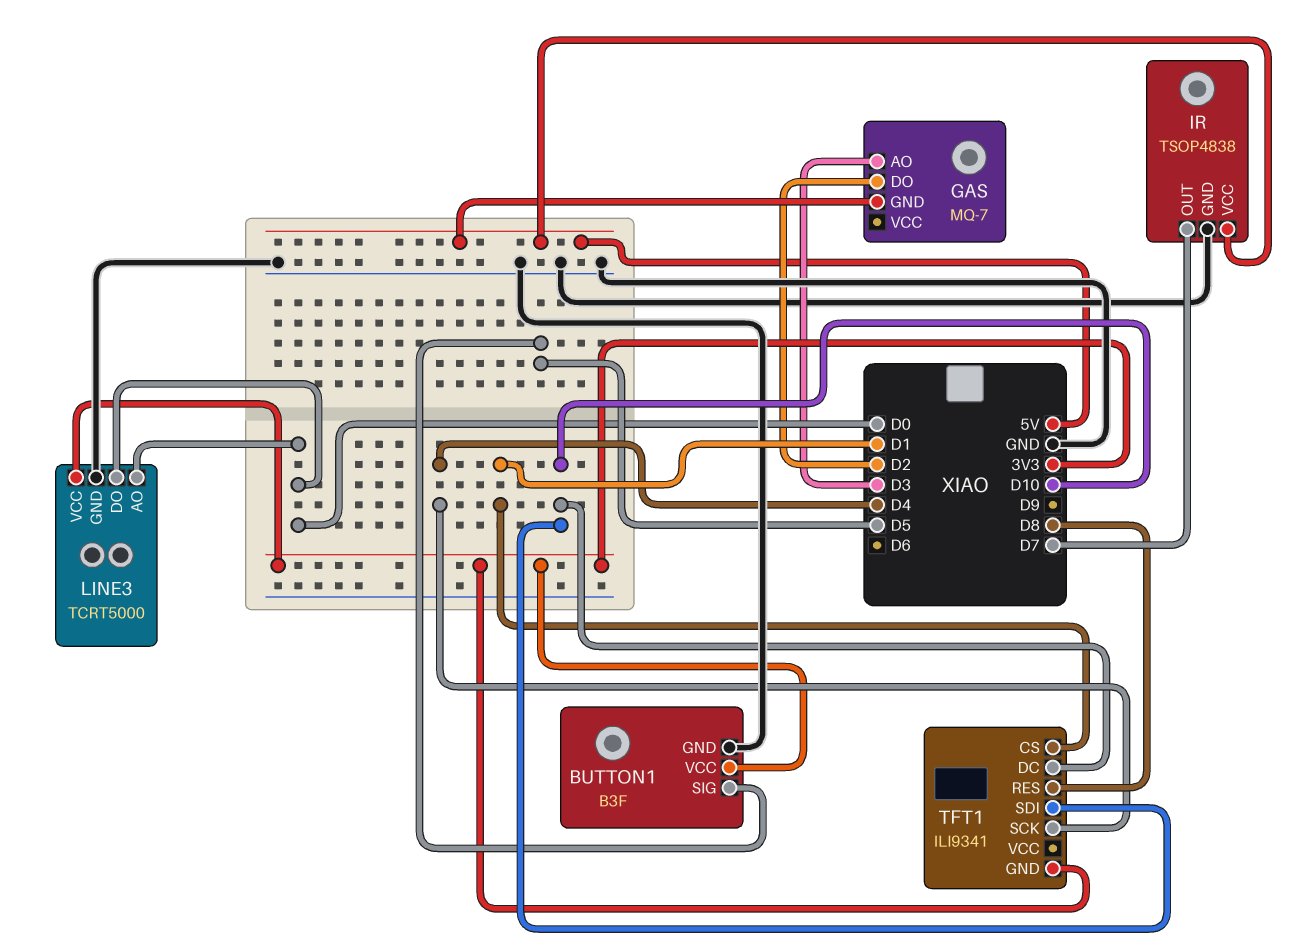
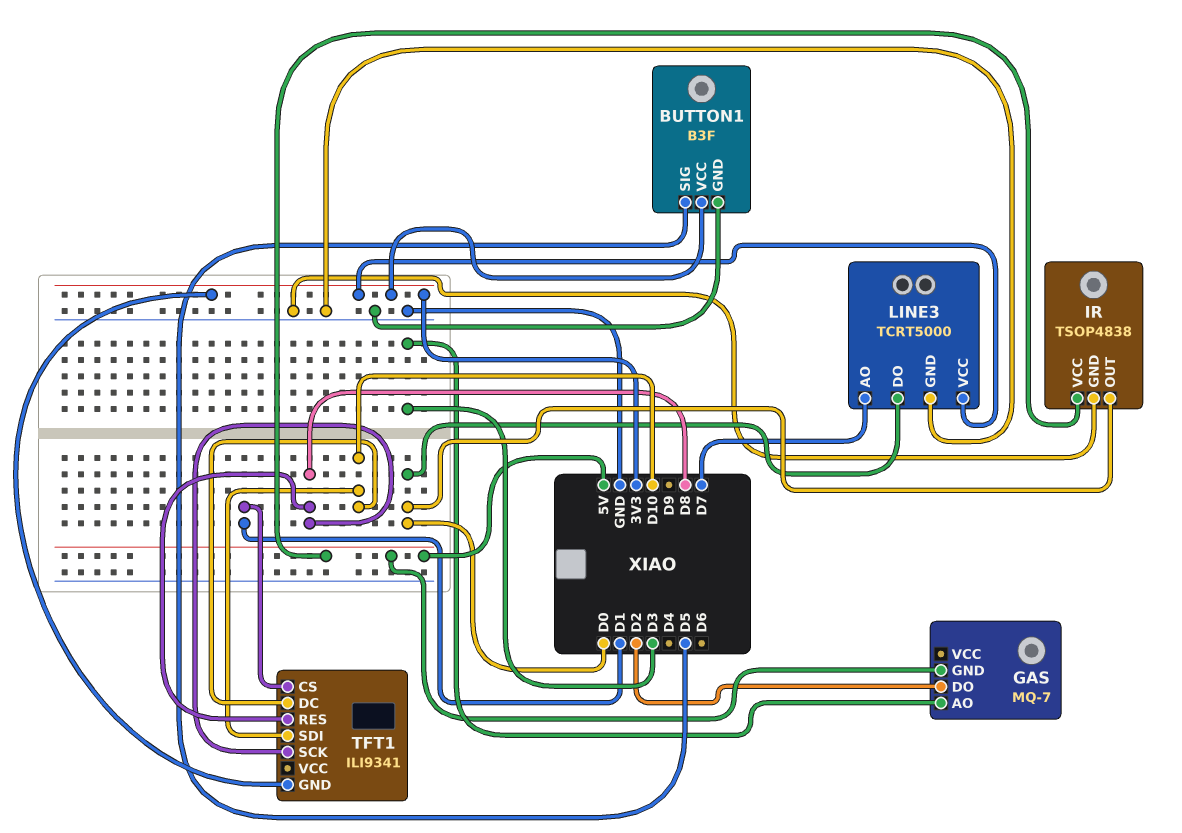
IR pin OUT: D7 -> D0
LINE3 pin AO: D0 -> D7
TFT1 pin SCK: D4 -> D8

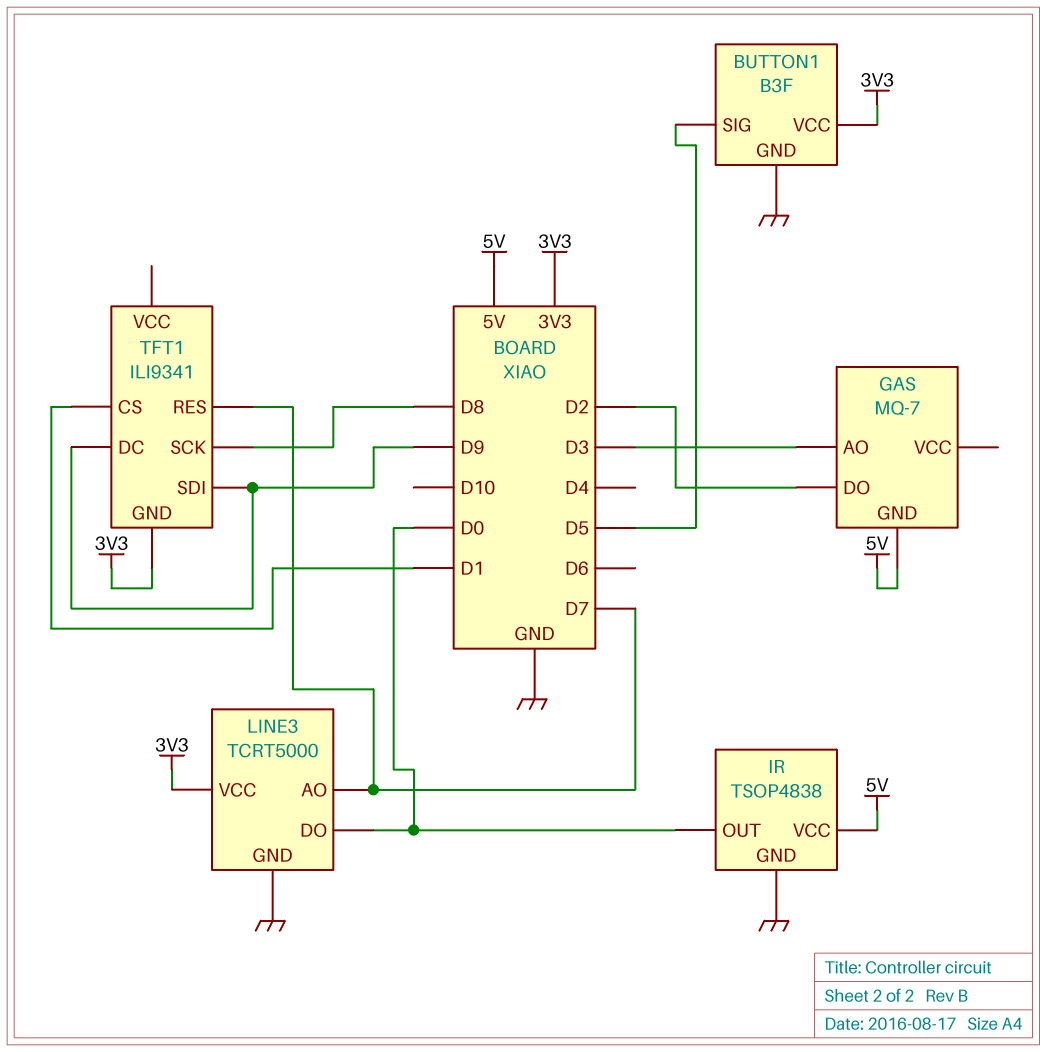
TFT1 pin DC: D10 -> D9
TFT1 pin RES: D8 -> D7
TFT1 pin SDI: D10 -> D9

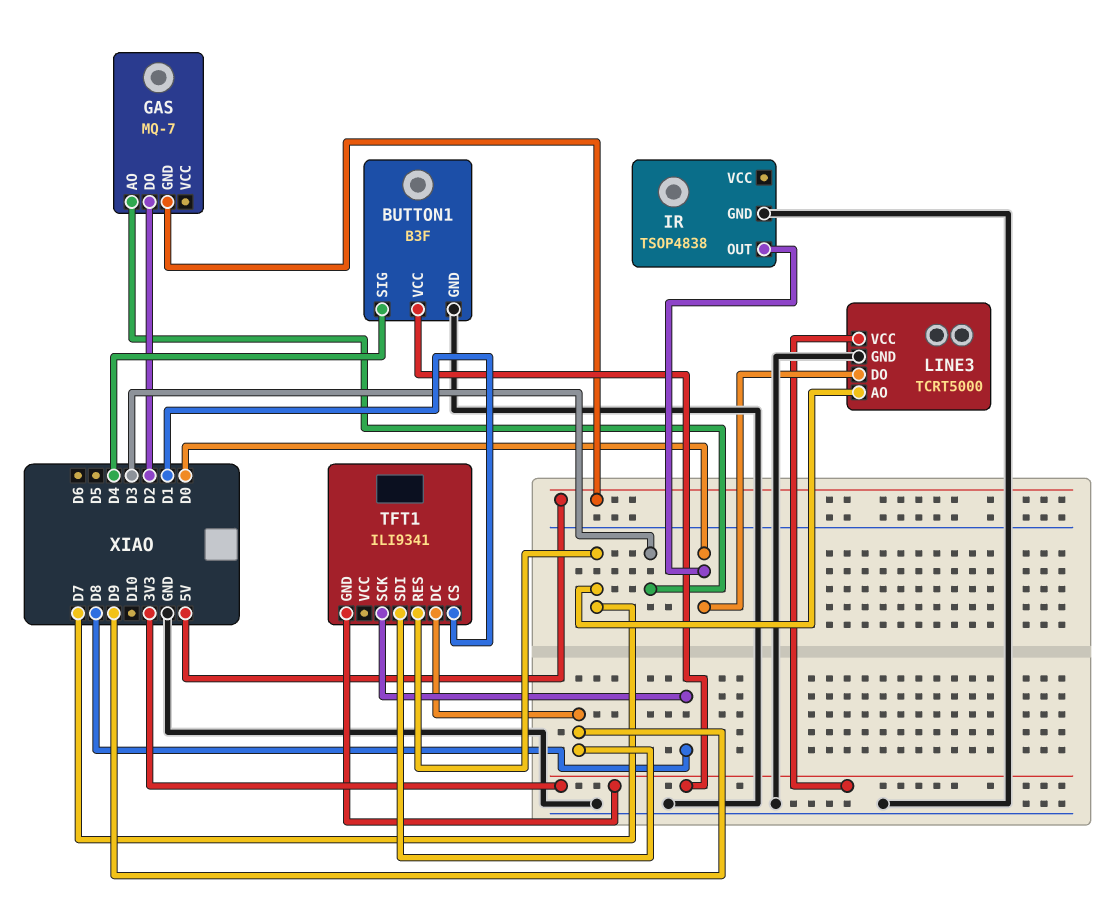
BUTTON1 pin SIG: D5 -> D4
IR pin VCC: 5V -> none

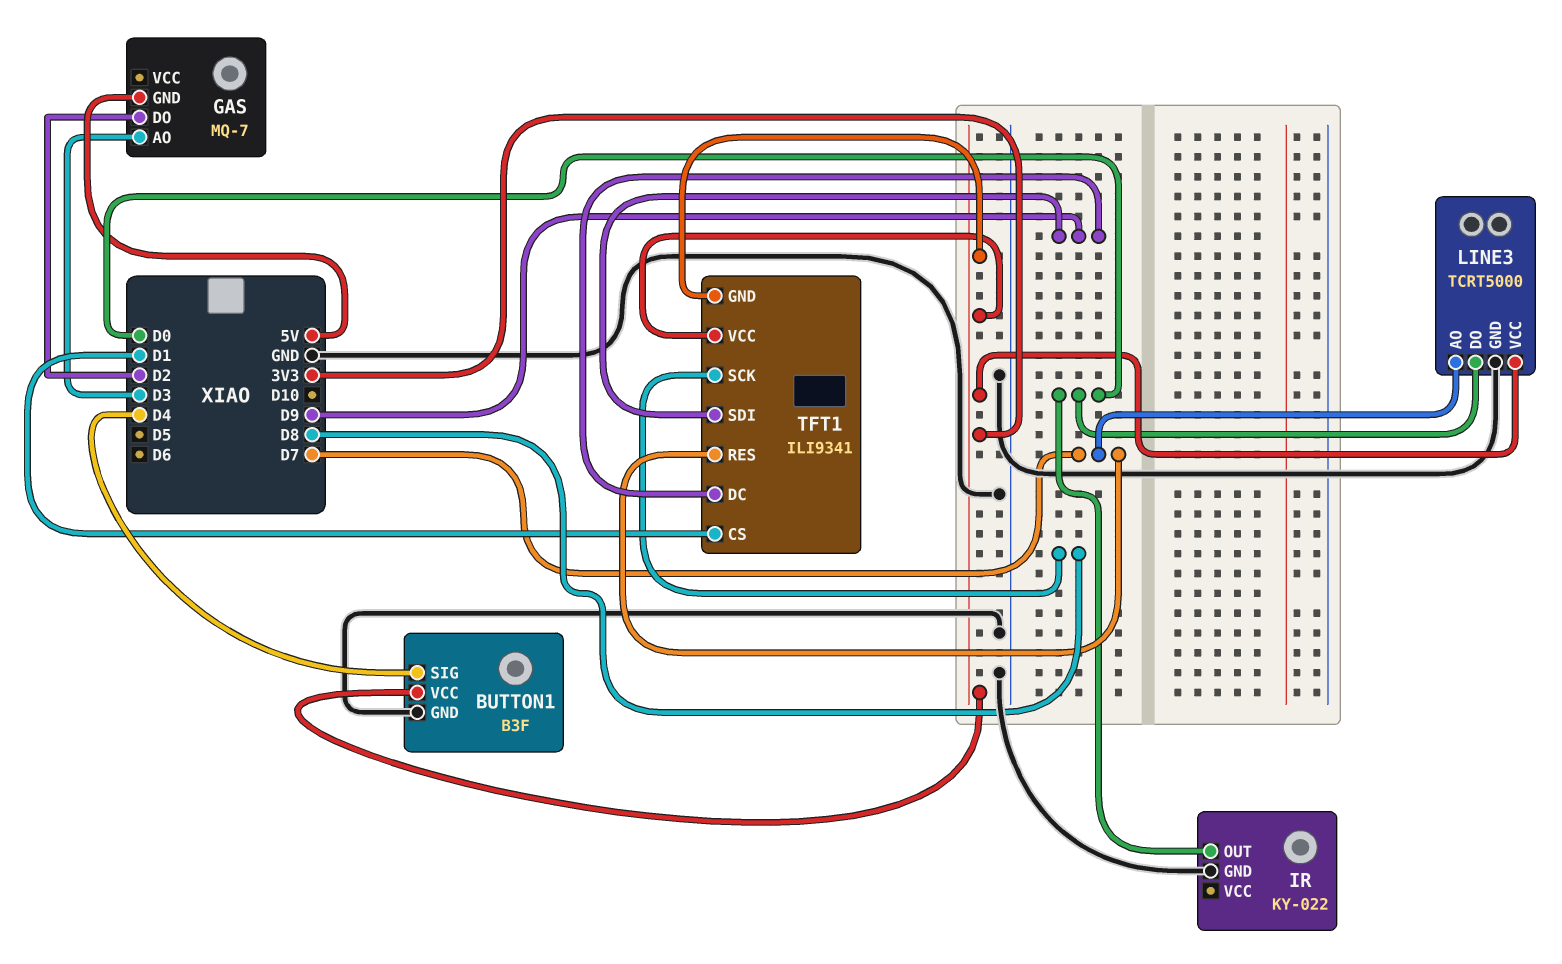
IR: TSOP4838 -> KY-022
TFT1 pin VCC: none -> 3V3

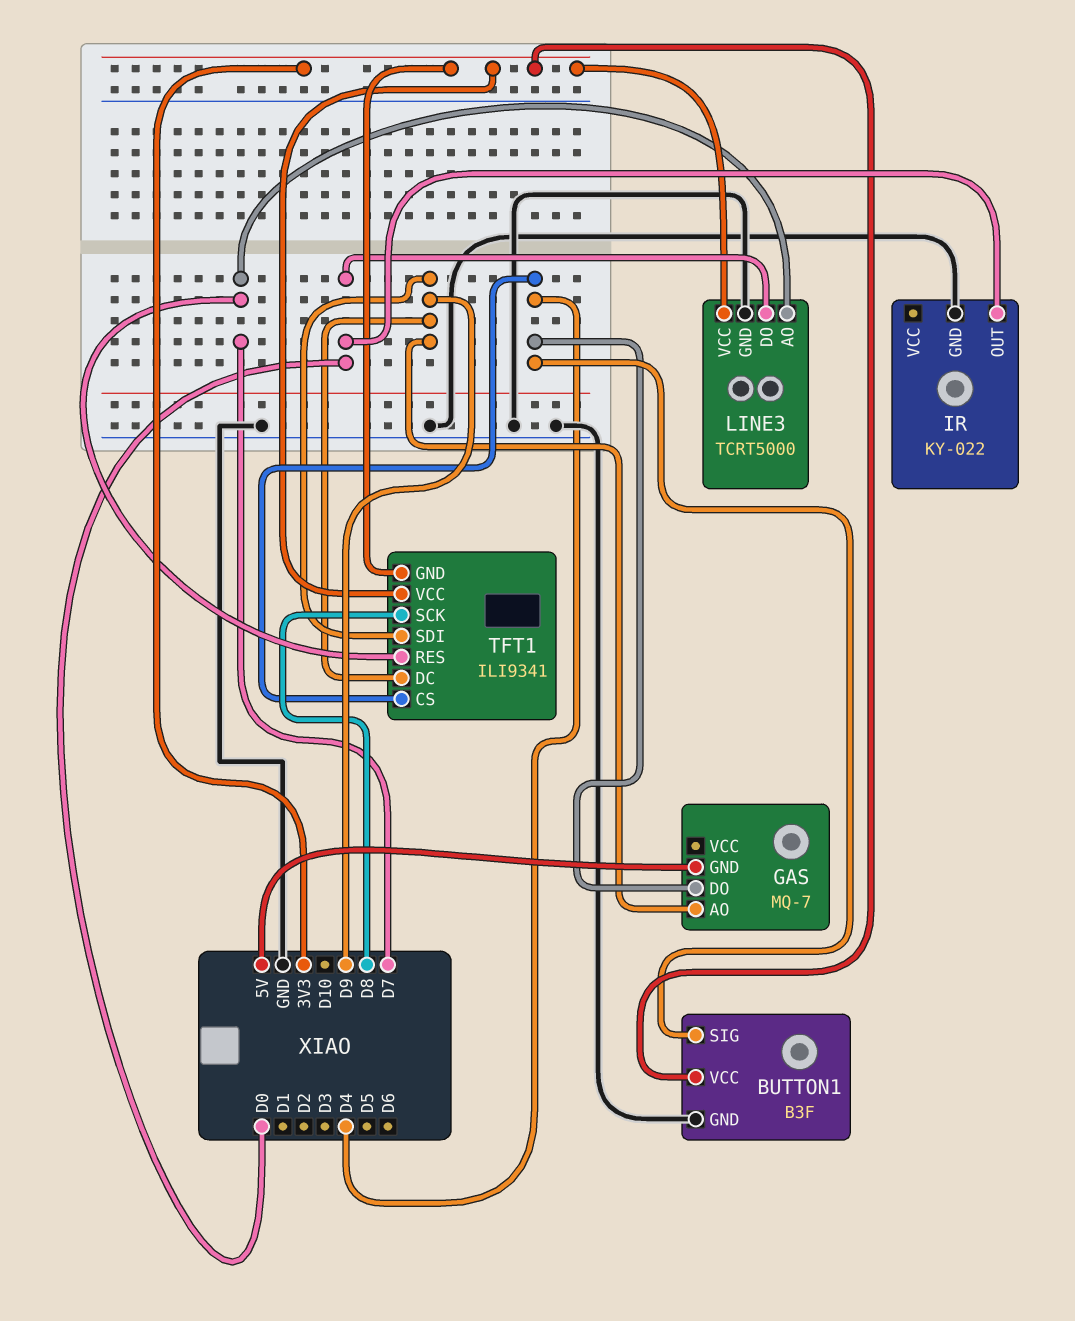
GAS pin AO: D3 -> D9
GAS pin DO: D2 -> D4
TFT1 pin CS: D1 -> D4

